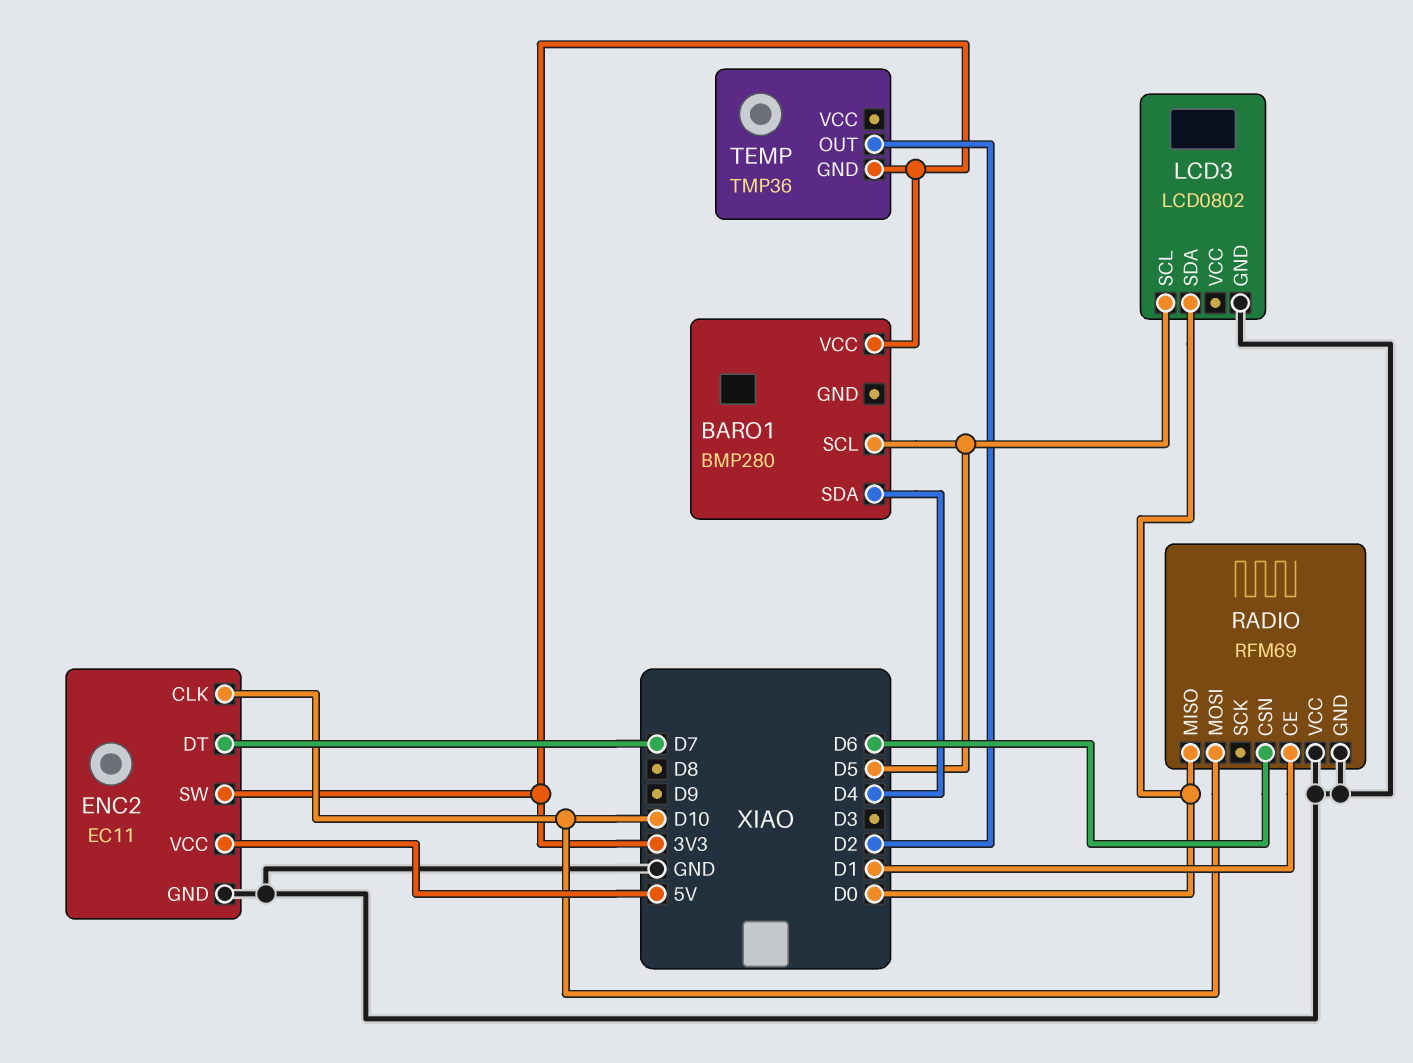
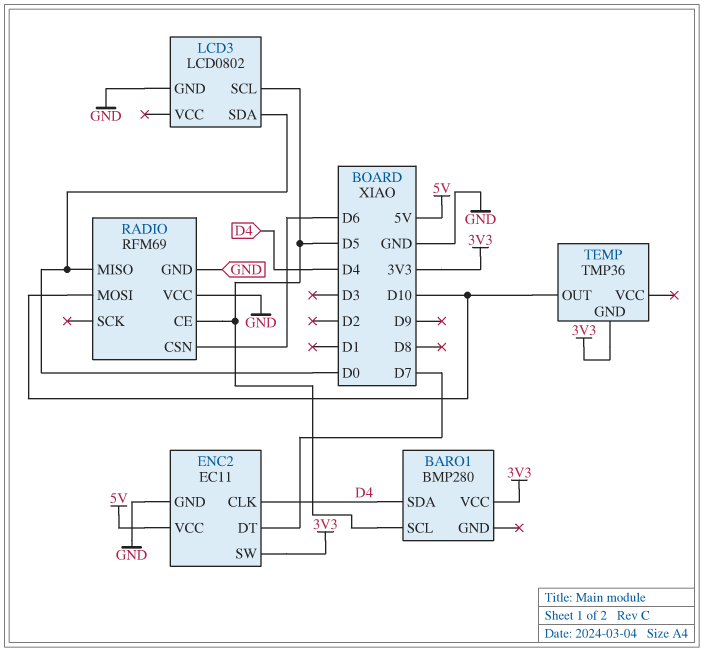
ENC2 pin CLK: D10 -> D4
RADIO pin CE: D1 -> D5
TEMP pin OUT: D2 -> D10

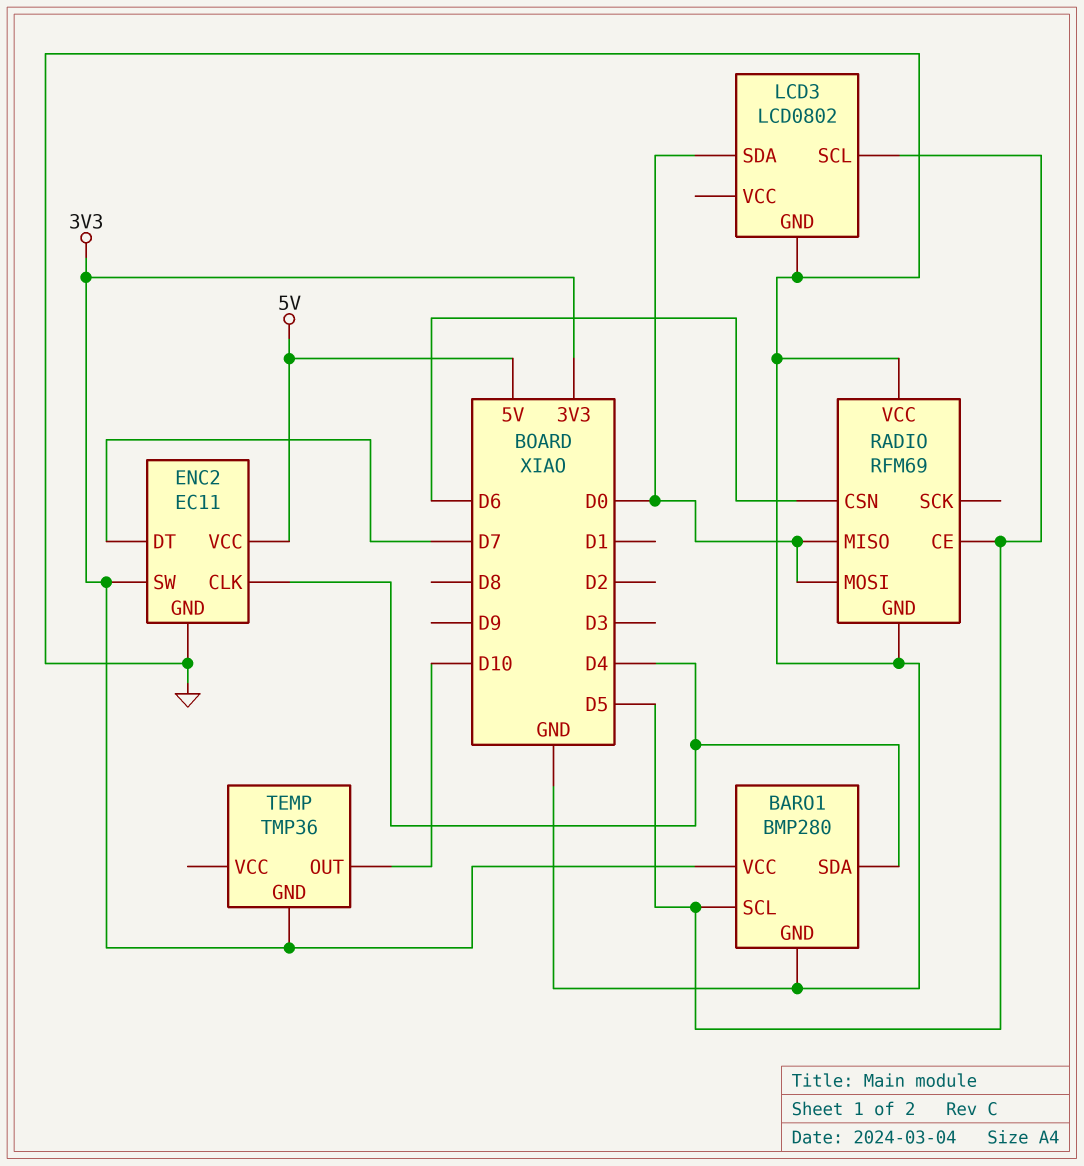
BARO1 pin GND: none -> GND
RADIO pin MOSI: D10 -> D0

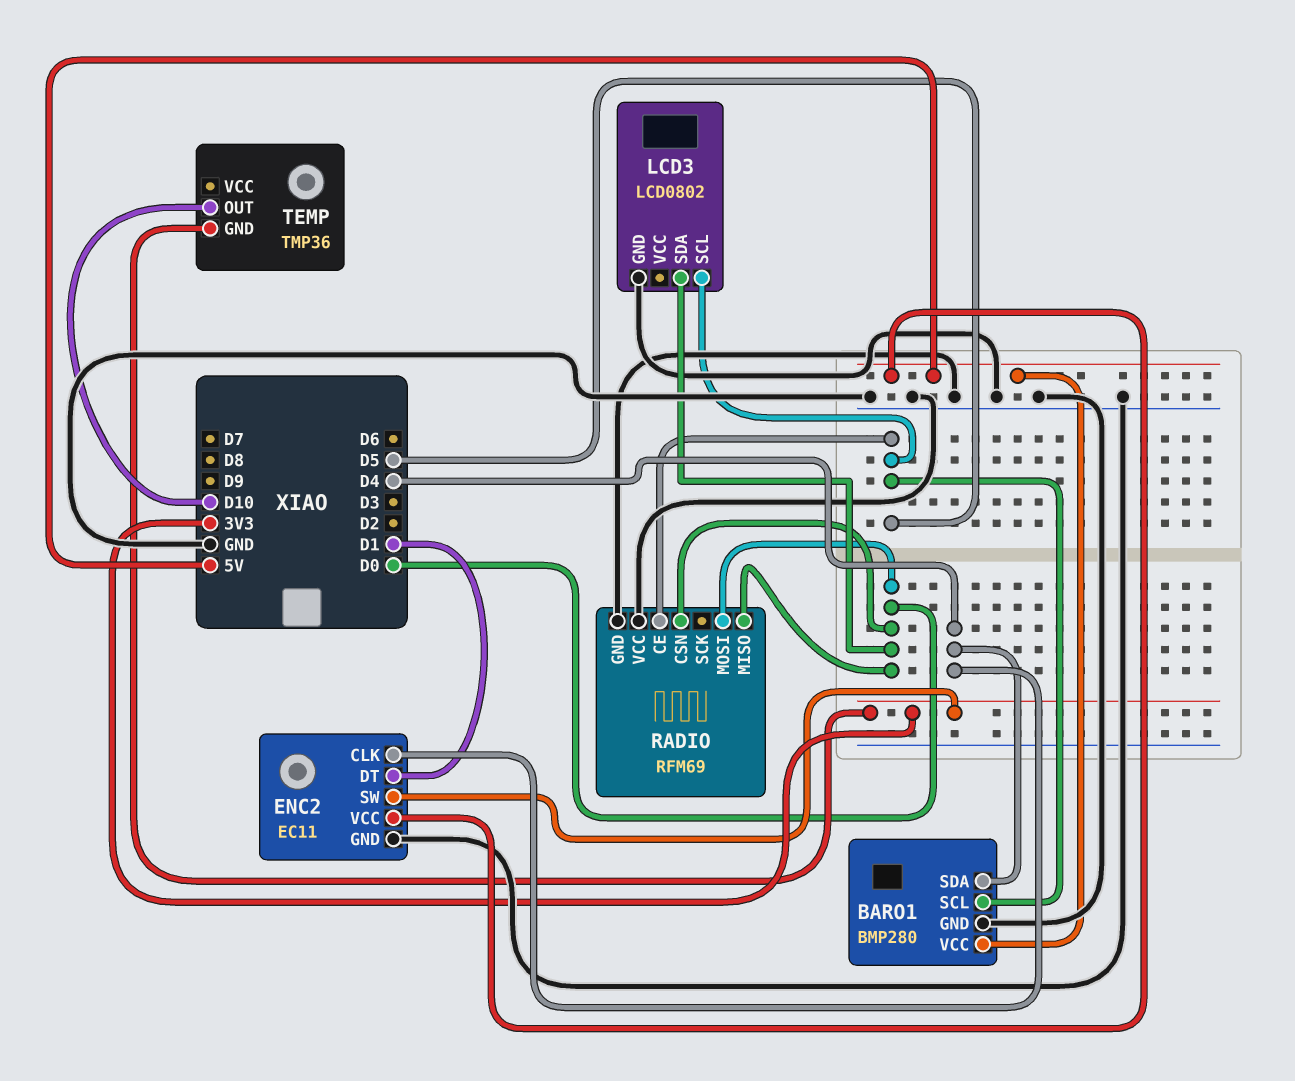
BARO1 pin VCC: 3V3 -> 5V
ENC2 pin DT: D7 -> D1
RADIO pin CSN: D6 -> D0

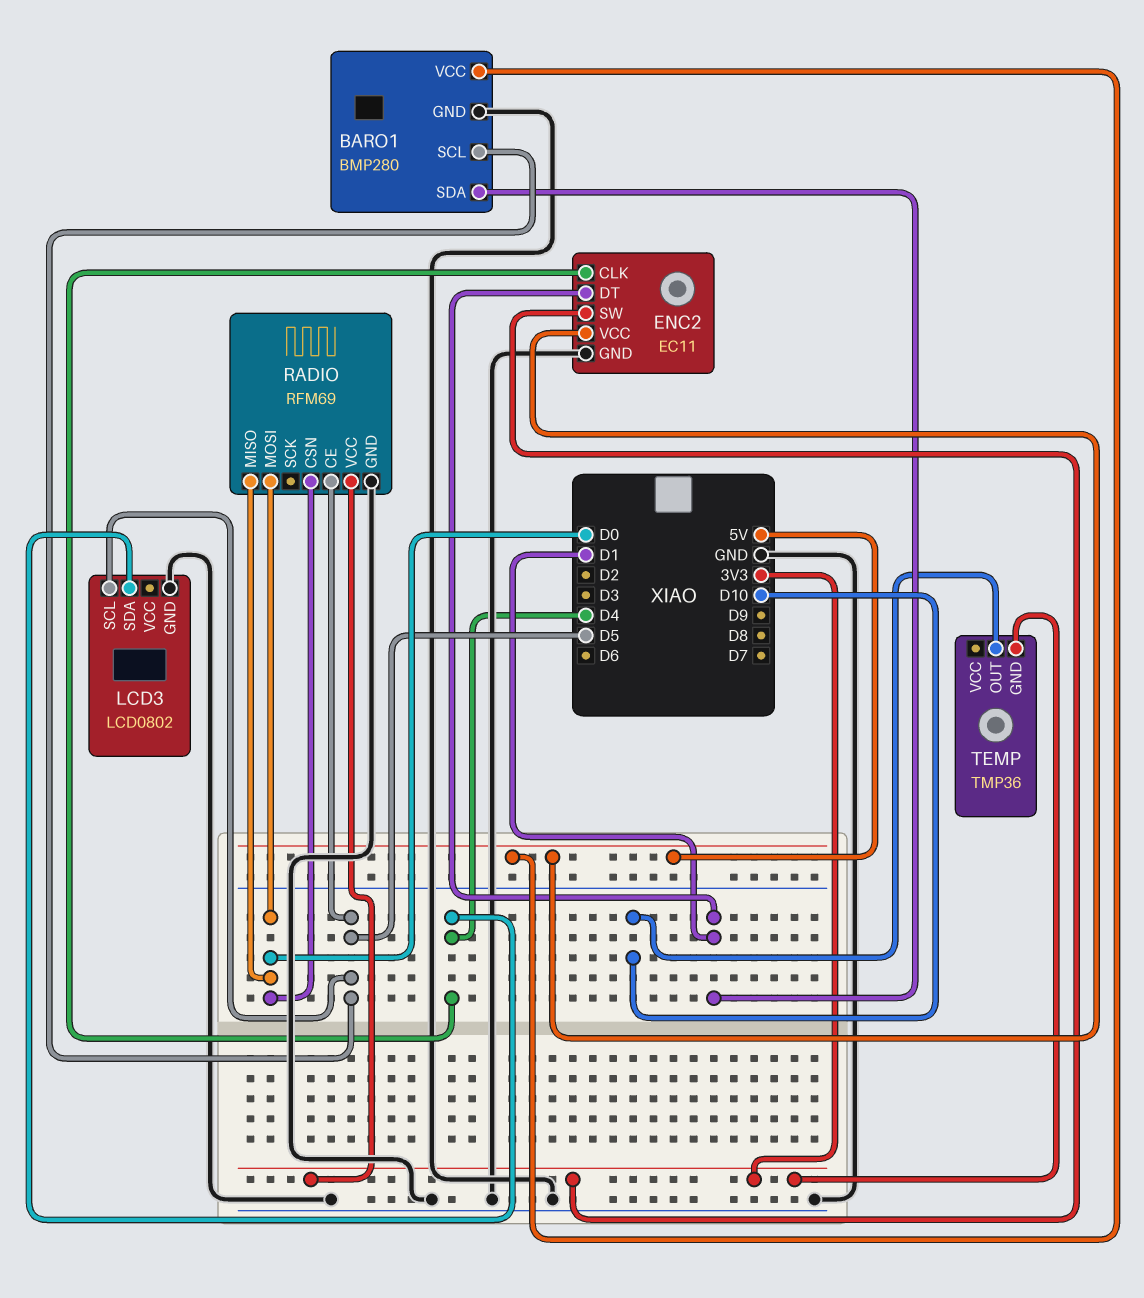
BARO1 pin SDA: D4 -> D1
LCD3 pin SDA: D0 -> D4
RADIO pin VCC: GND -> 3V3

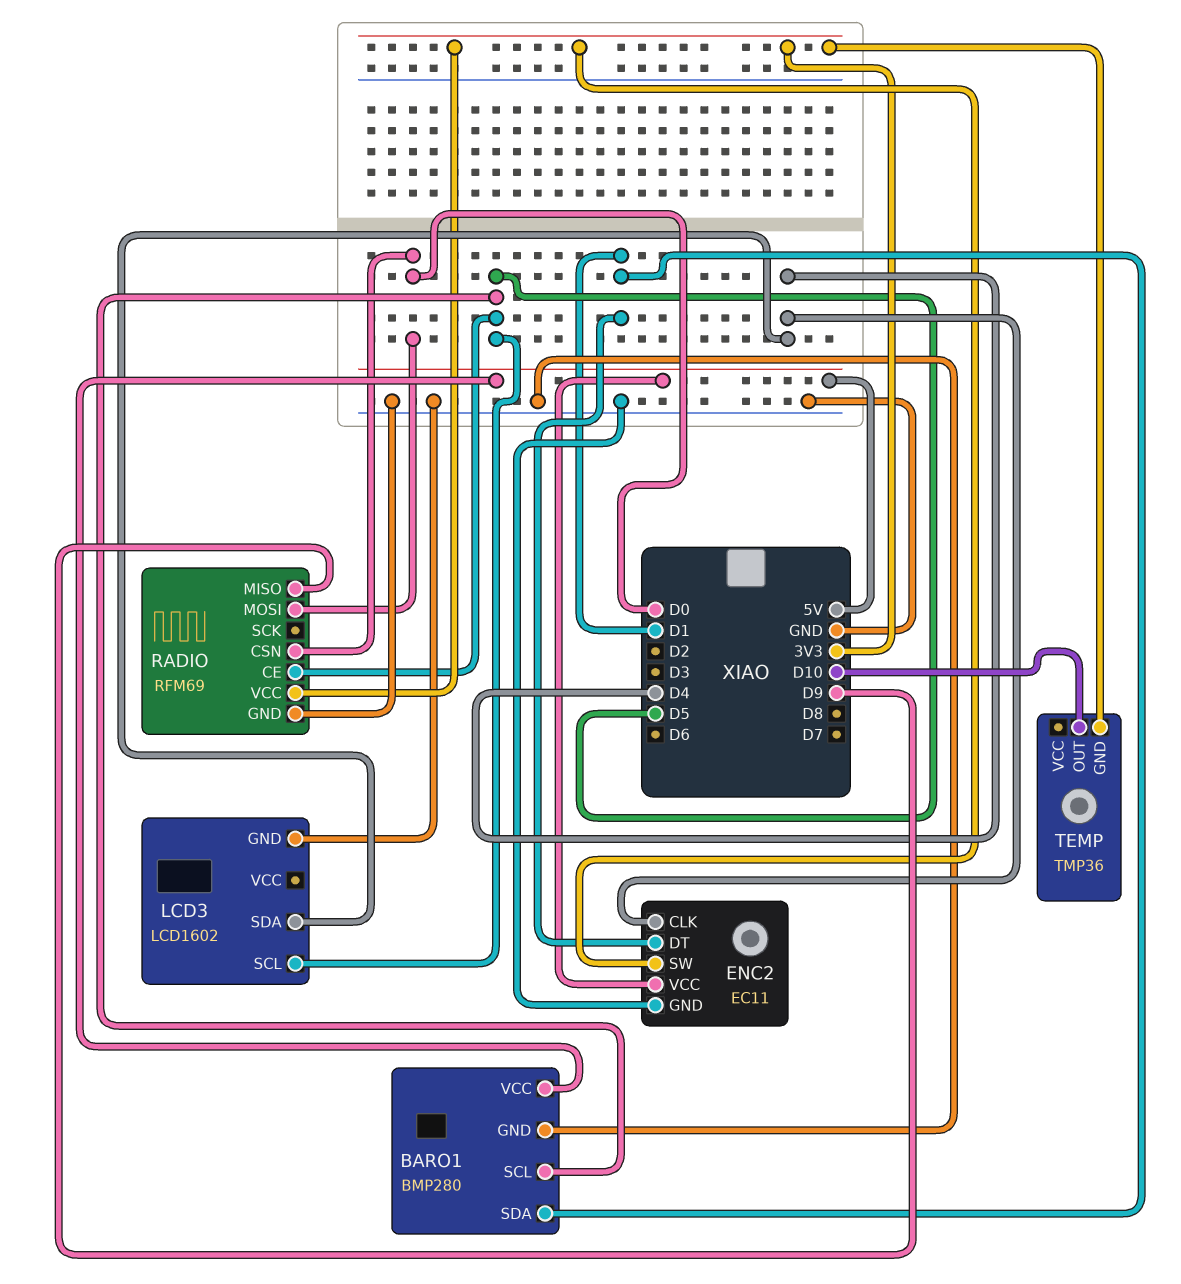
LCD3: LCD0802 -> LCD1602
RADIO pin MISO: D0 -> D9

